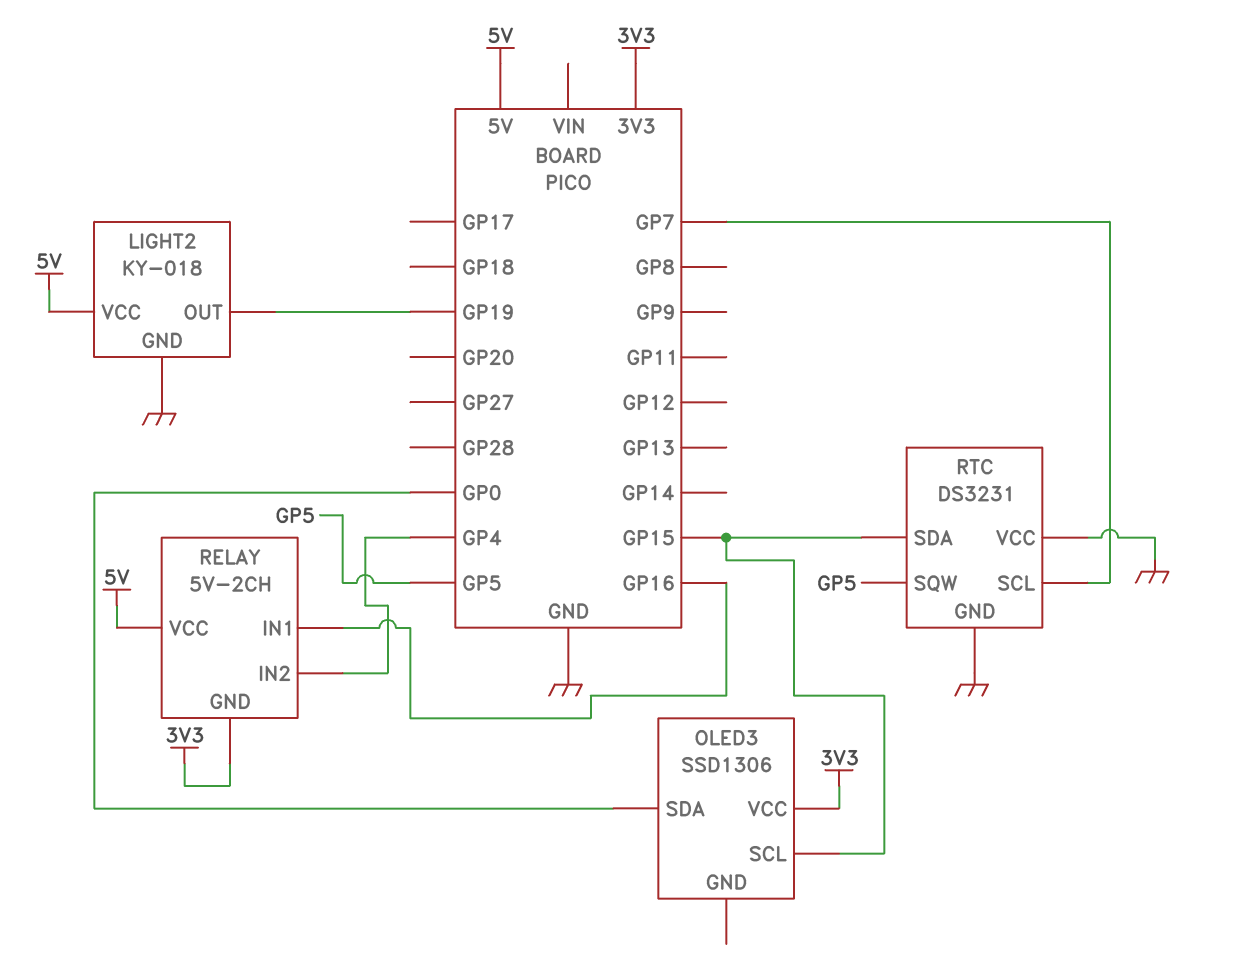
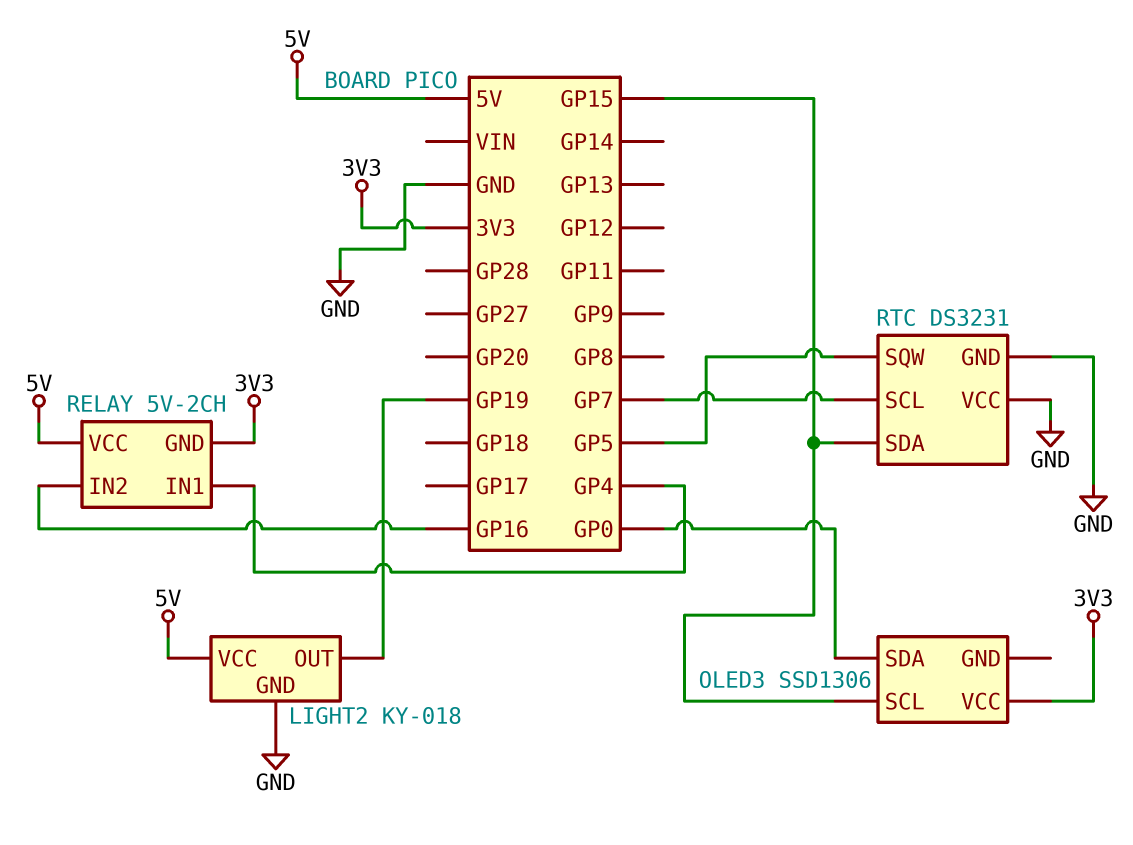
RELAY pin IN1: GP16 -> GP4
RELAY pin IN2: GP4 -> GP16

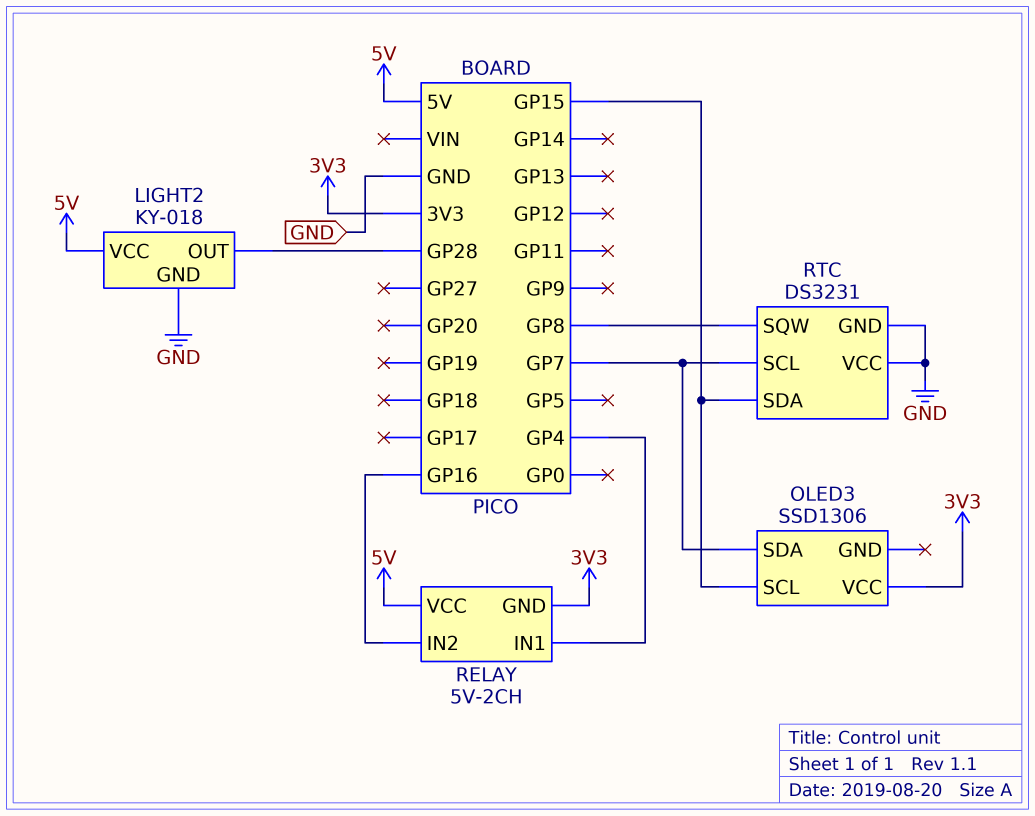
LIGHT2 pin OUT: GP19 -> GP28
OLED3 pin SDA: GP0 -> GP7
RTC pin SQW: GP5 -> GP8

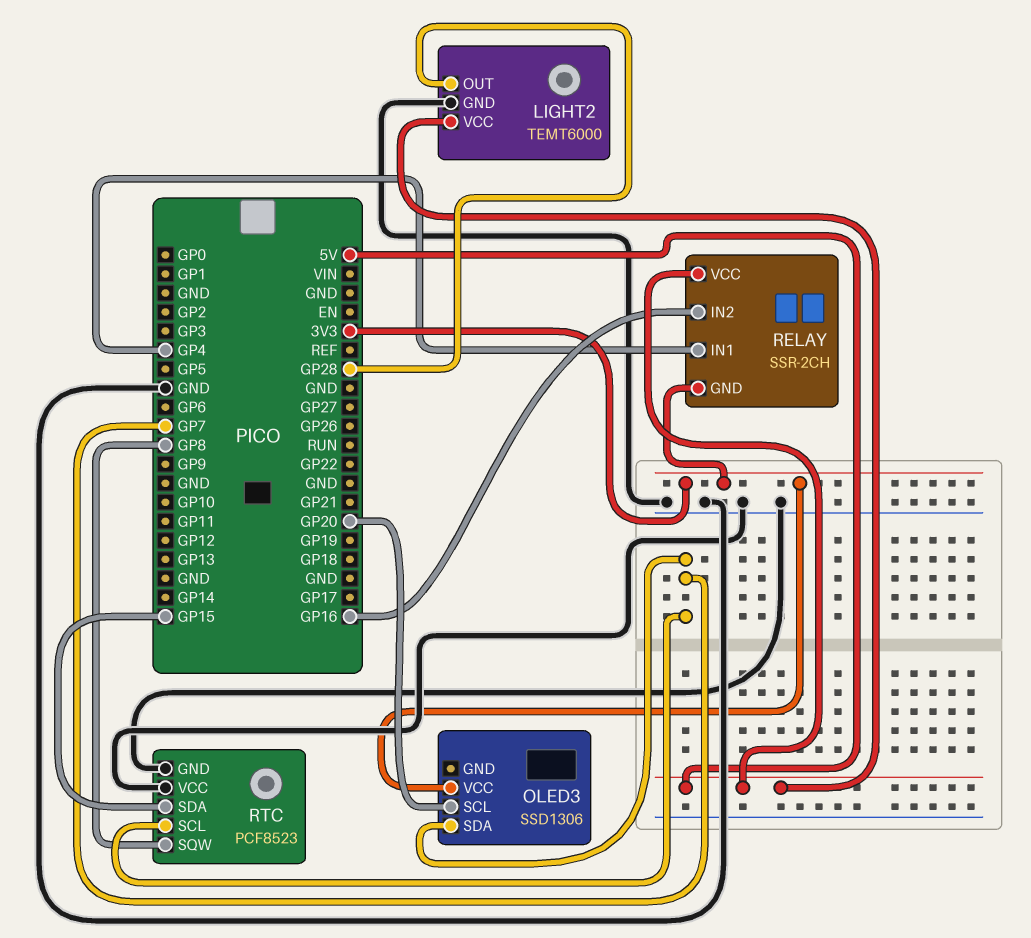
LIGHT2: KY-018 -> TEMT6000
OLED3 pin SCL: GP15 -> GP20
RELAY: 5V-2CH -> SSR-2CH
RTC: DS3231 -> PCF8523

